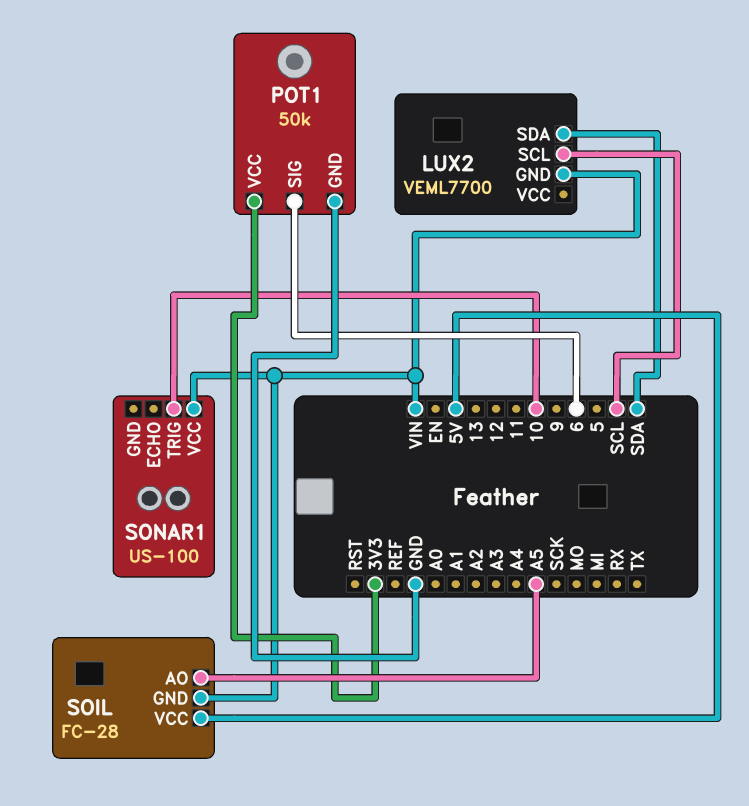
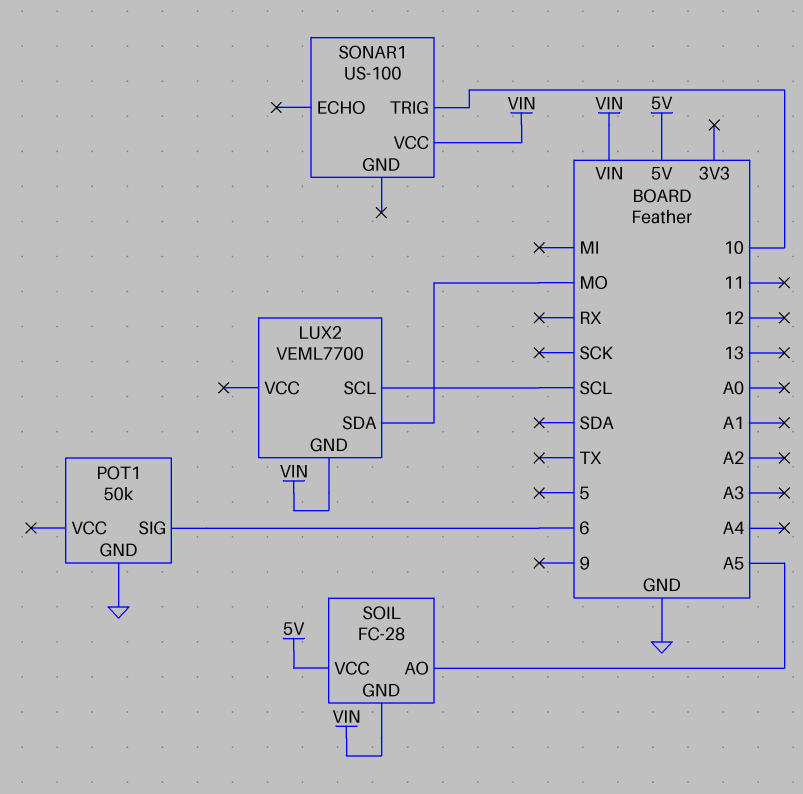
LUX2 pin SDA: SDA -> MO
POT1 pin VCC: 3V3 -> none

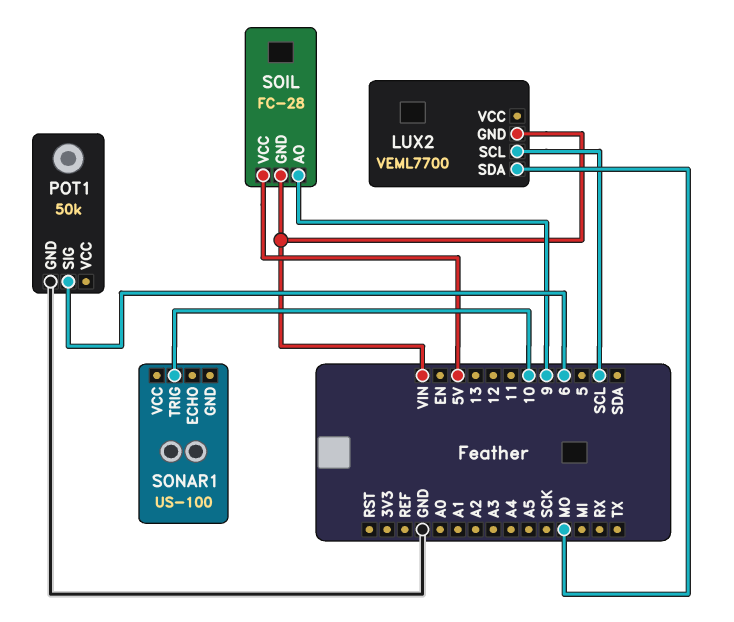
SOIL pin AO: A5 -> 9
SONAR1 pin VCC: VIN -> none

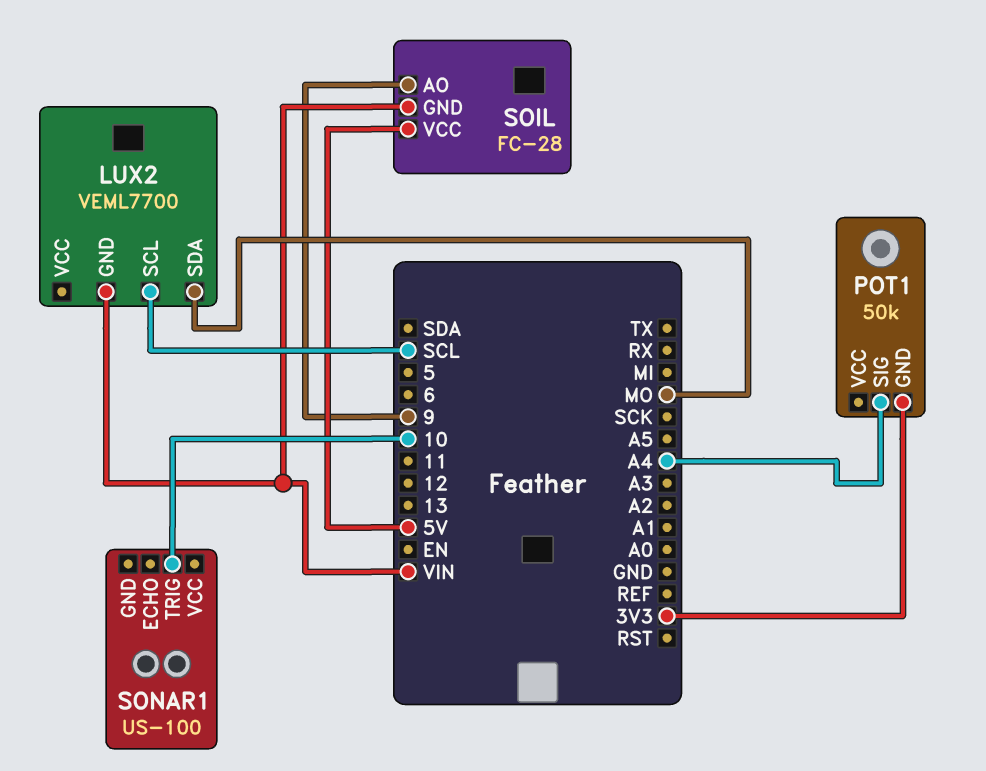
POT1 pin GND: GND -> 3V3
POT1 pin SIG: 6 -> A4

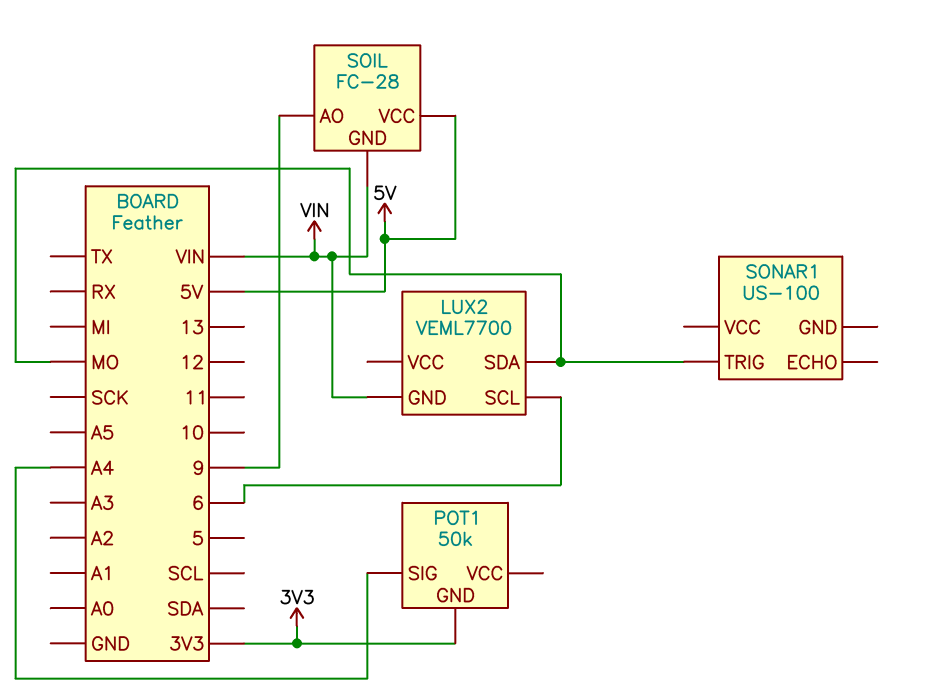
LUX2 pin SCL: SCL -> 6
SONAR1 pin TRIG: 10 -> MO

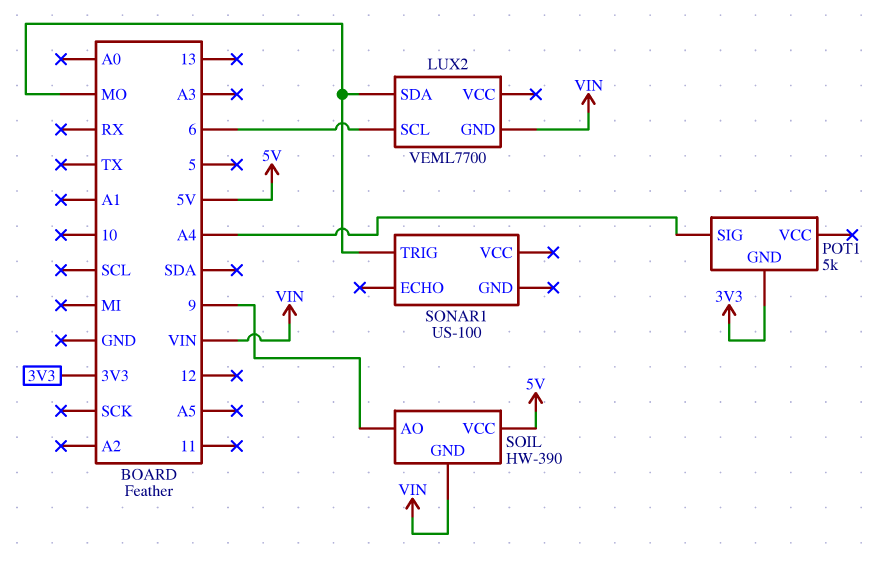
POT1: 50k -> 5k
SOIL: FC-28 -> HW-390

